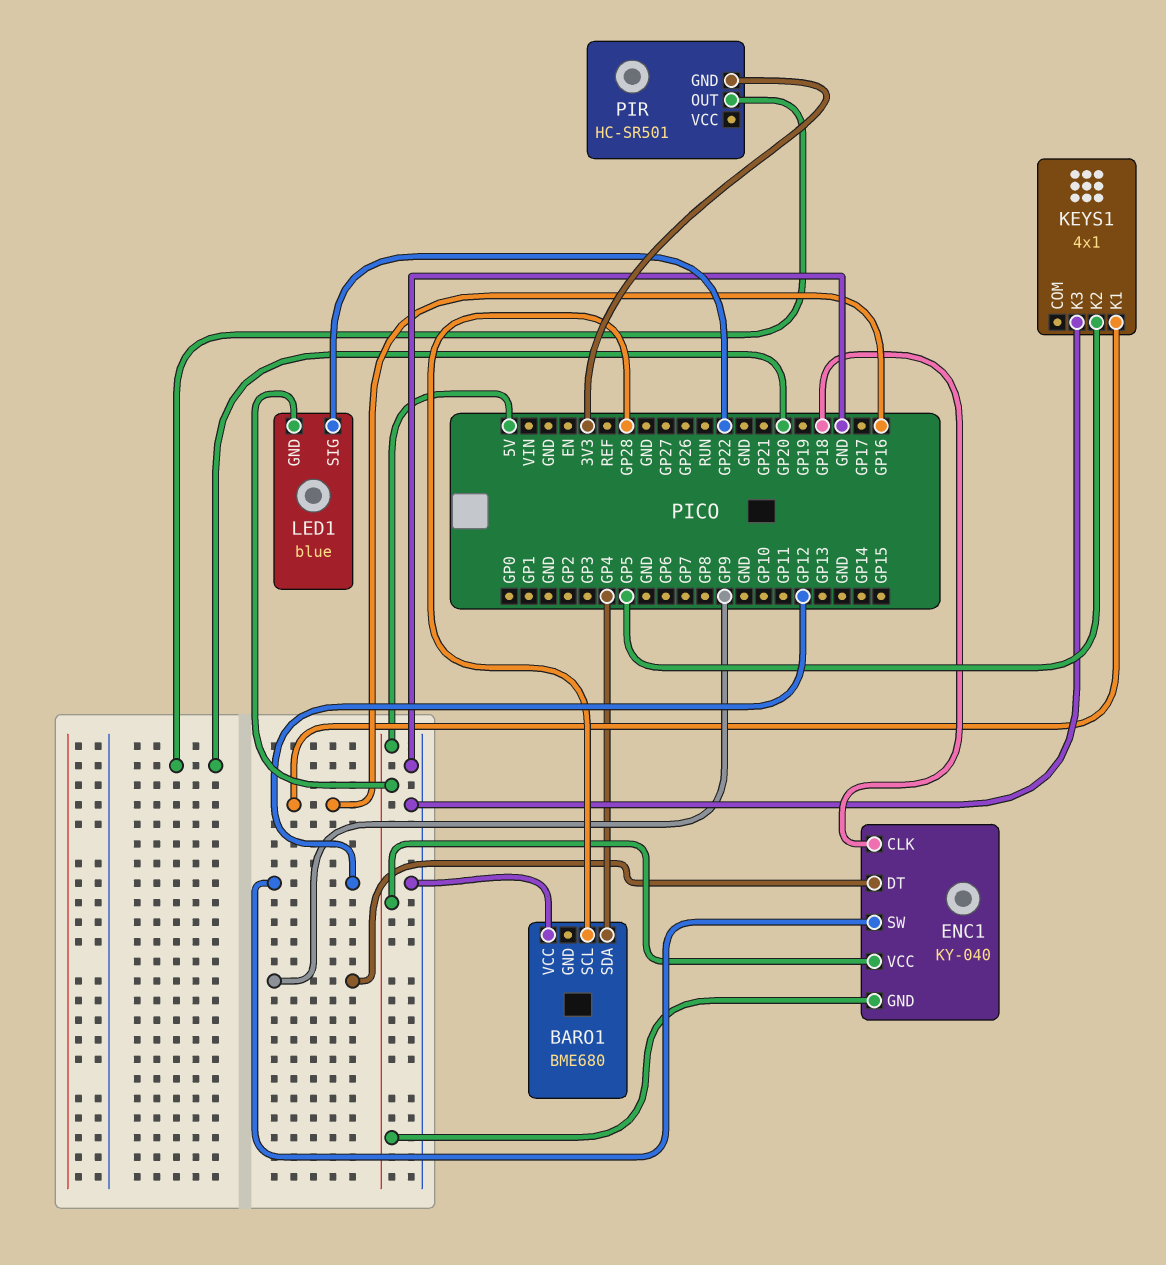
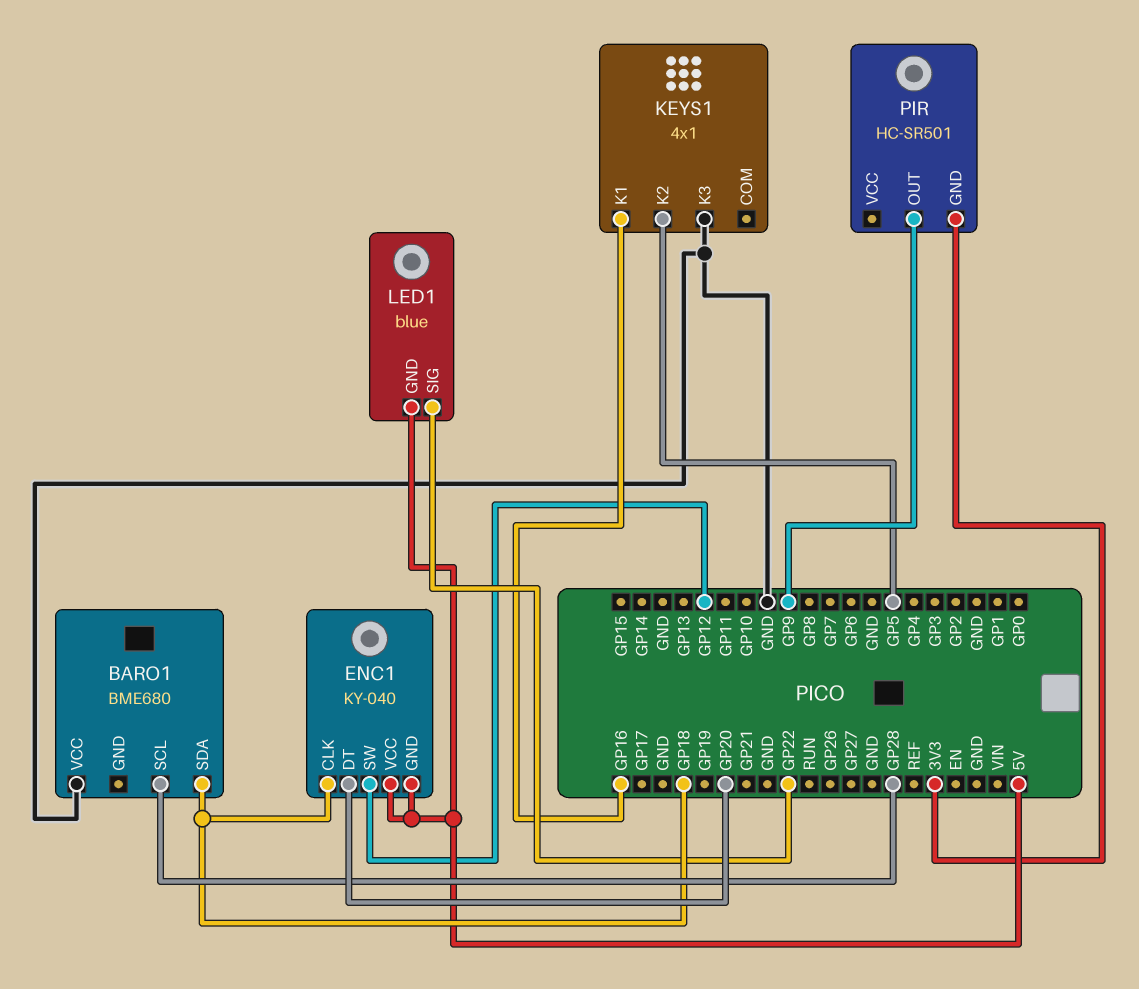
BARO1 pin SDA: GP4 -> GP18
ENC1 pin DT: GP9 -> GP20
PIR pin OUT: GP20 -> GP9

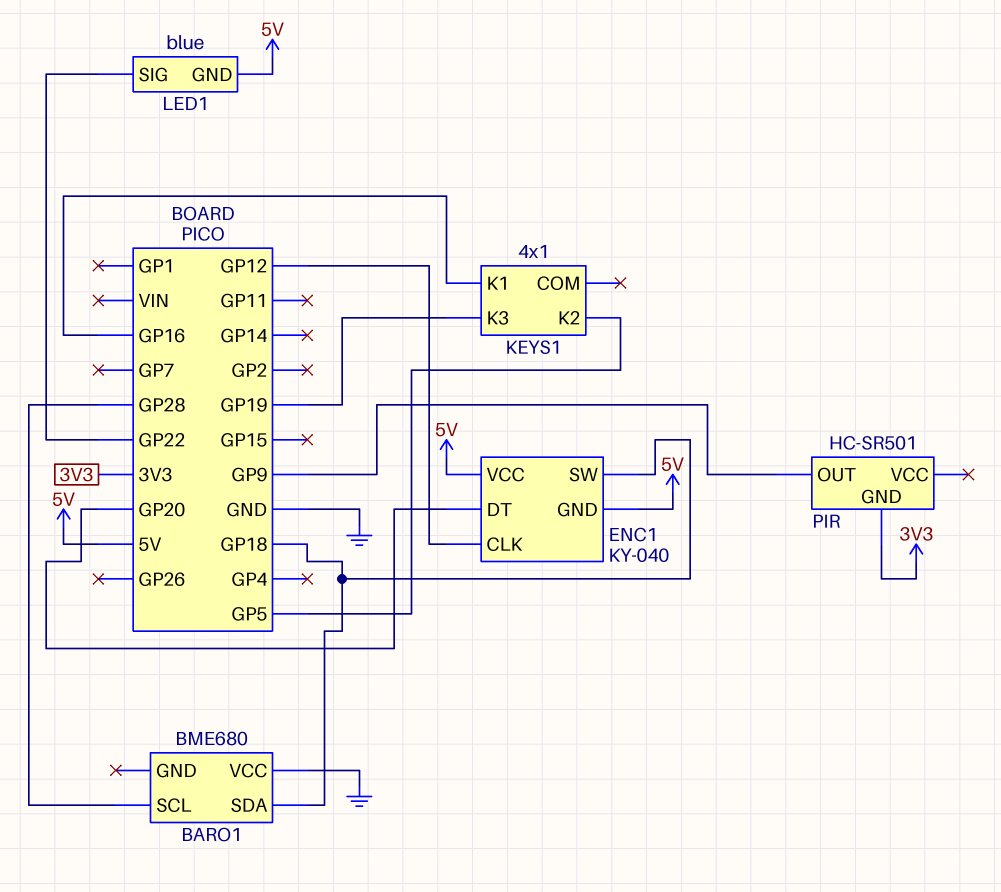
ENC1 pin CLK: GP18 -> GP12
ENC1 pin SW: GP12 -> GP18
KEYS1 pin K3: GND -> GP19

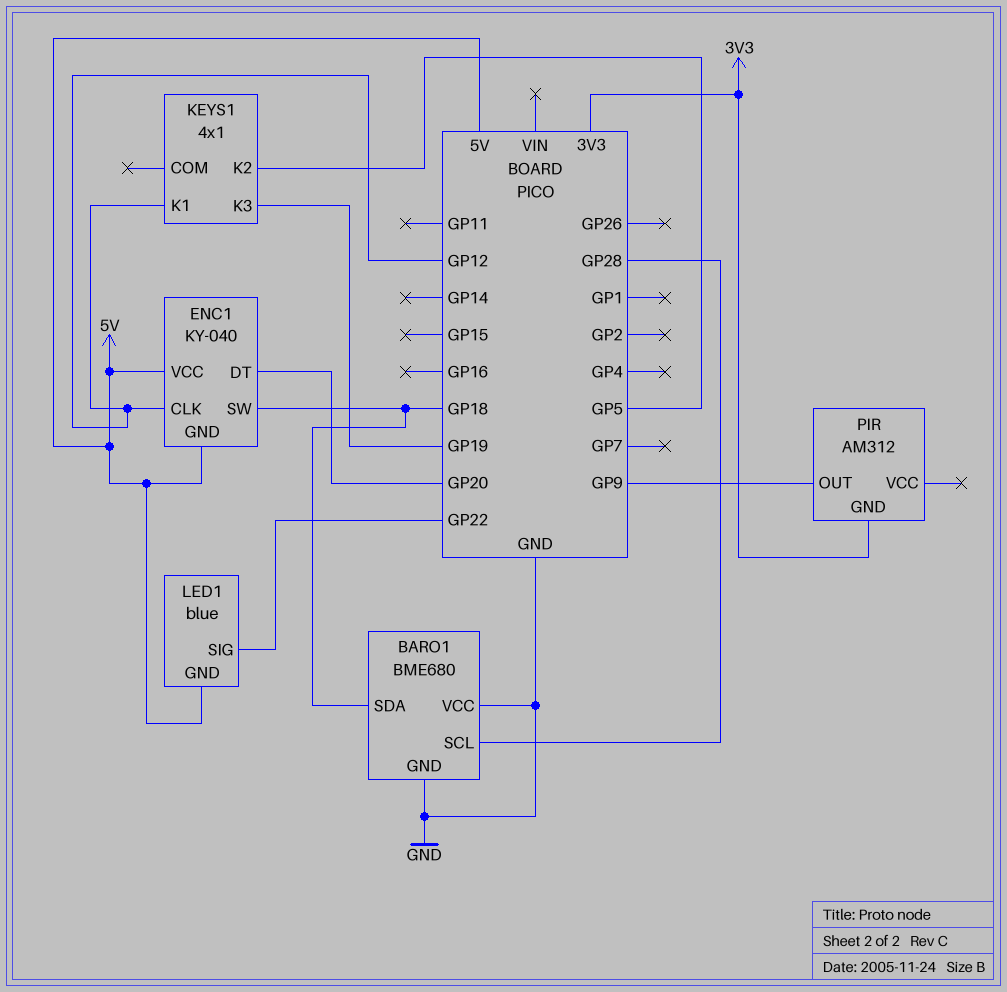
BARO1 pin GND: none -> GND
KEYS1 pin K1: GP16 -> GP12
PIR: HC-SR501 -> AM312

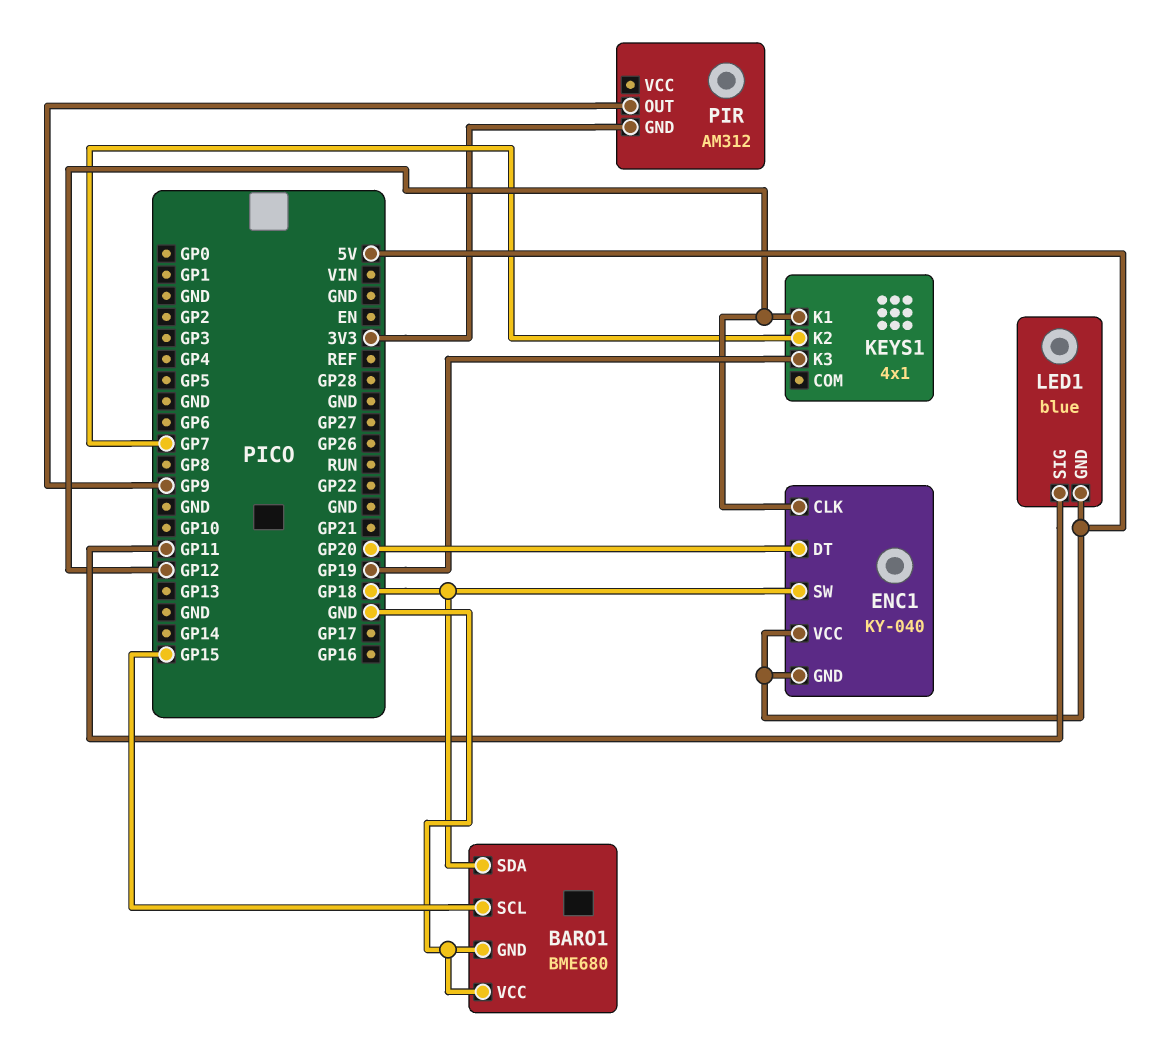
BARO1 pin SCL: GP28 -> GP15
KEYS1 pin K2: GP5 -> GP7
LED1 pin SIG: GP22 -> GP11

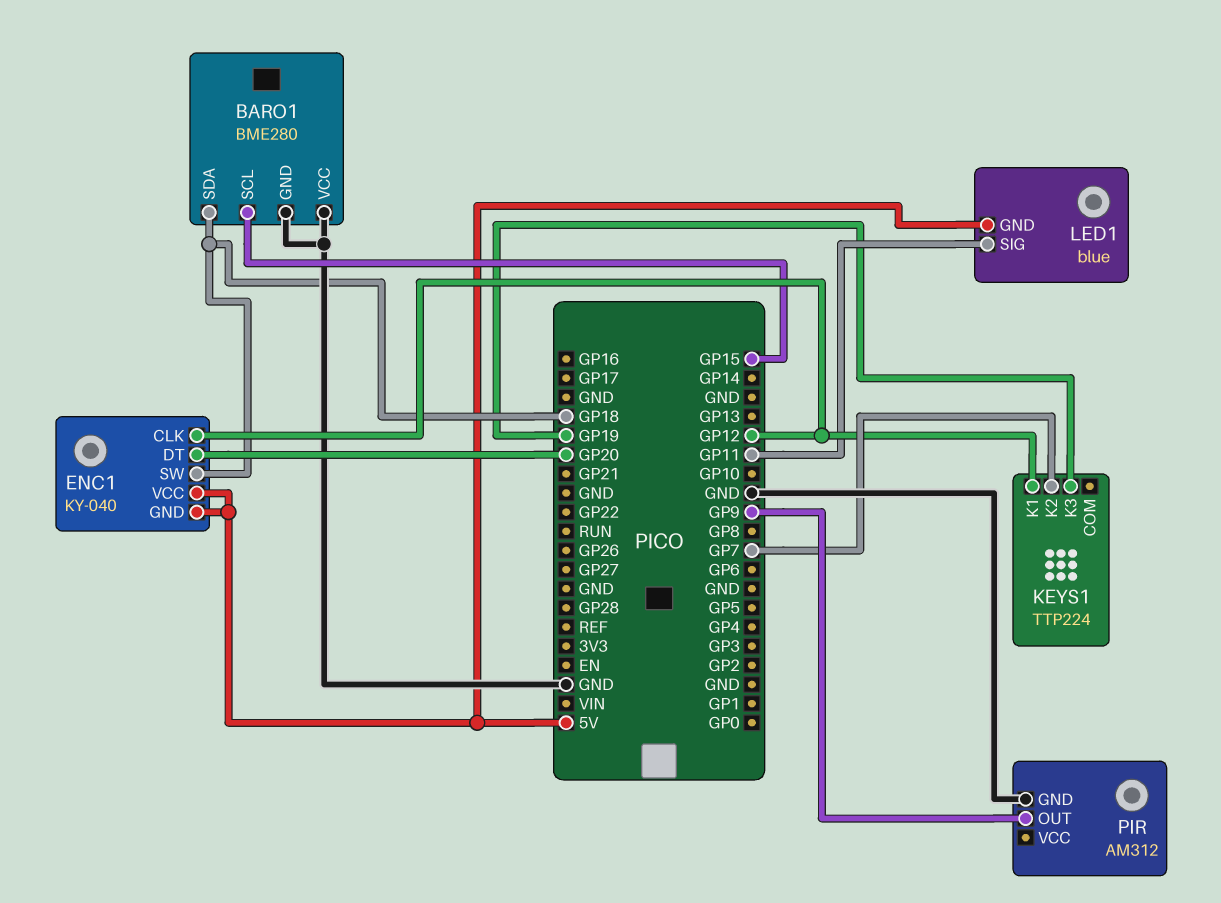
BARO1: BME680 -> BME280
KEYS1: 4x1 -> TTP224
PIR pin GND: 3V3 -> GND

